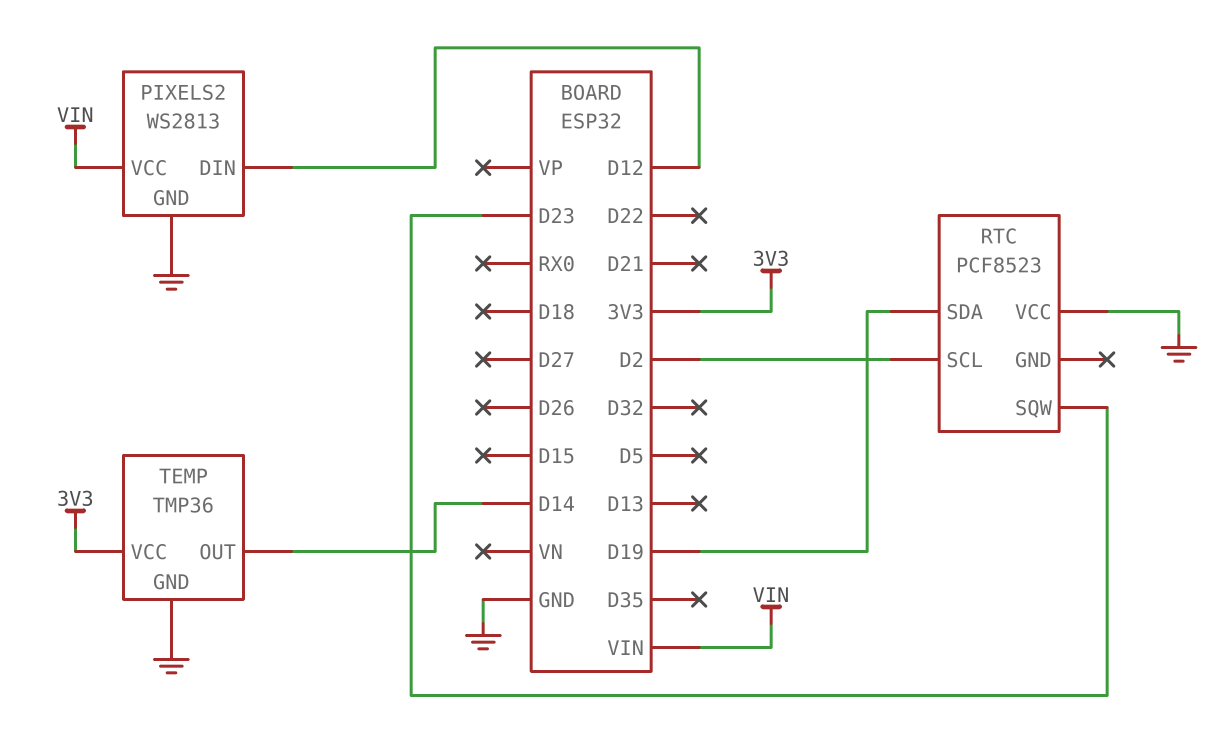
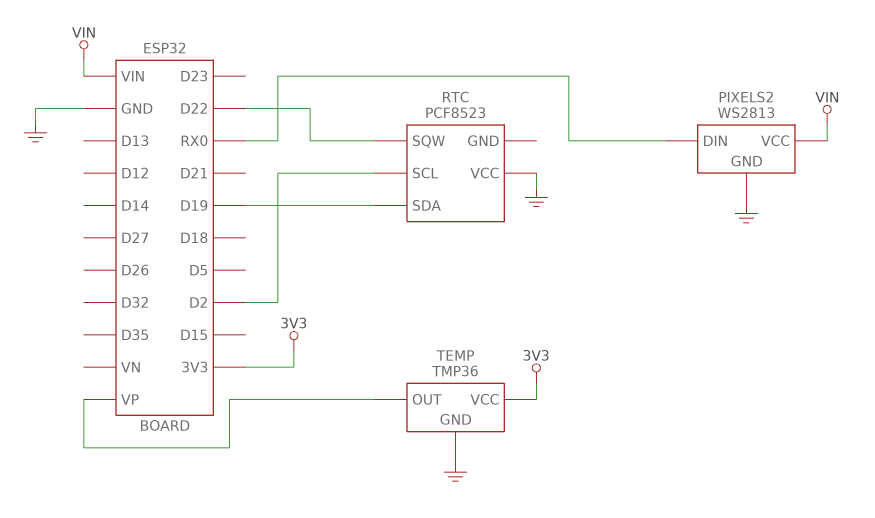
PIXELS2 pin DIN: D12 -> RX0
RTC pin SQW: D23 -> D22
TEMP pin OUT: D14 -> VP

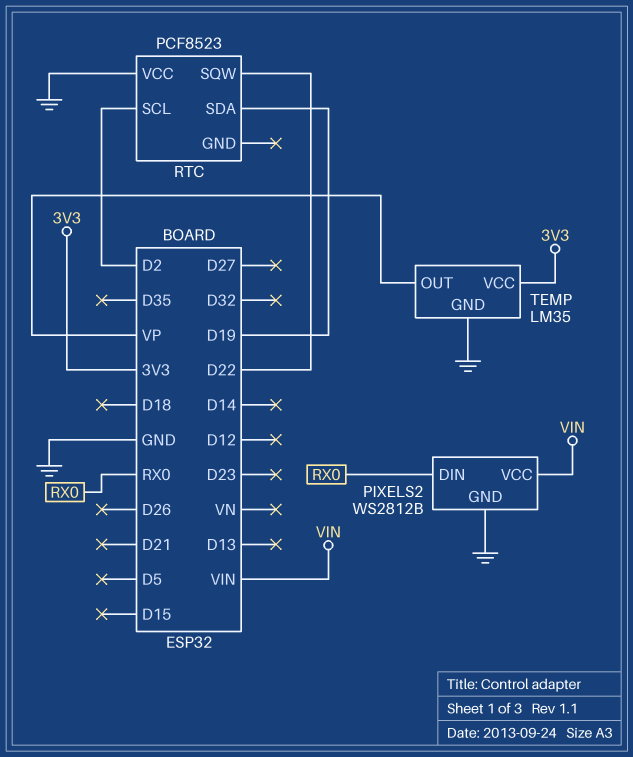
PIXELS2: WS2813 -> WS2812B
TEMP: TMP36 -> LM35

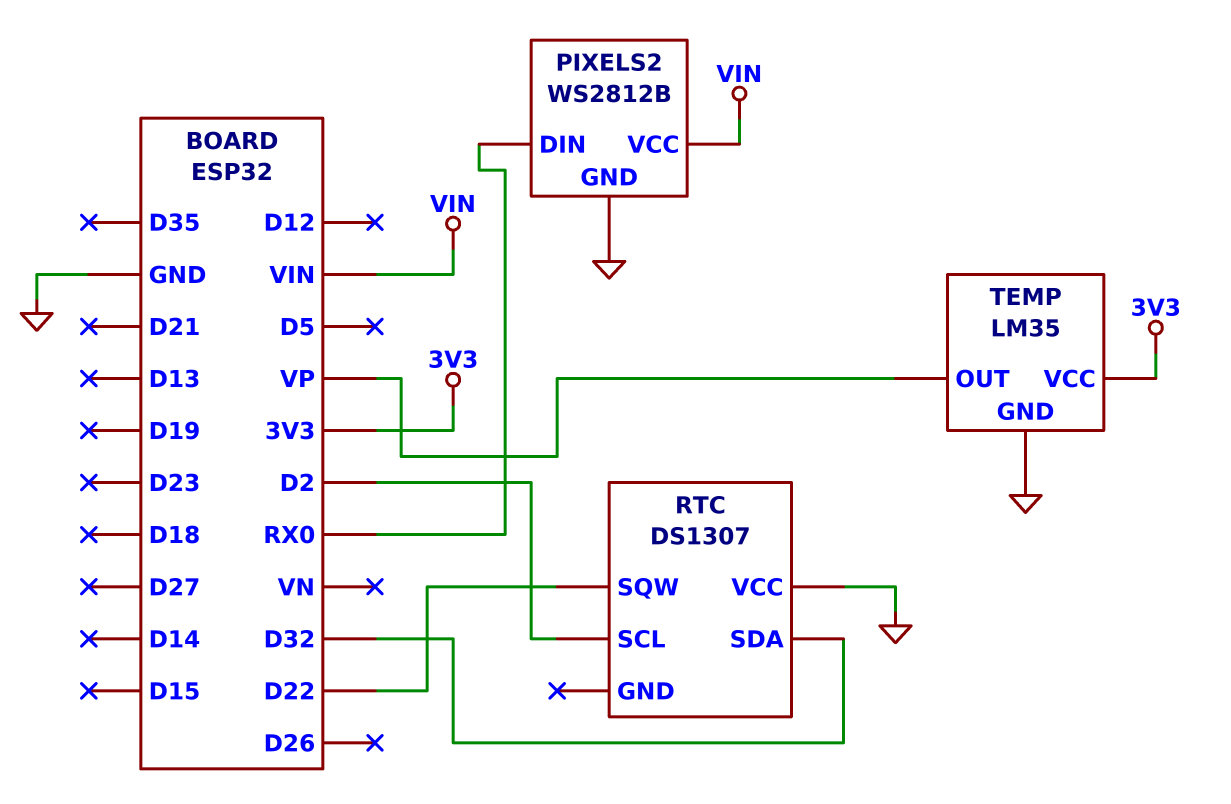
RTC: PCF8523 -> DS1307
RTC pin SDA: D19 -> D32

